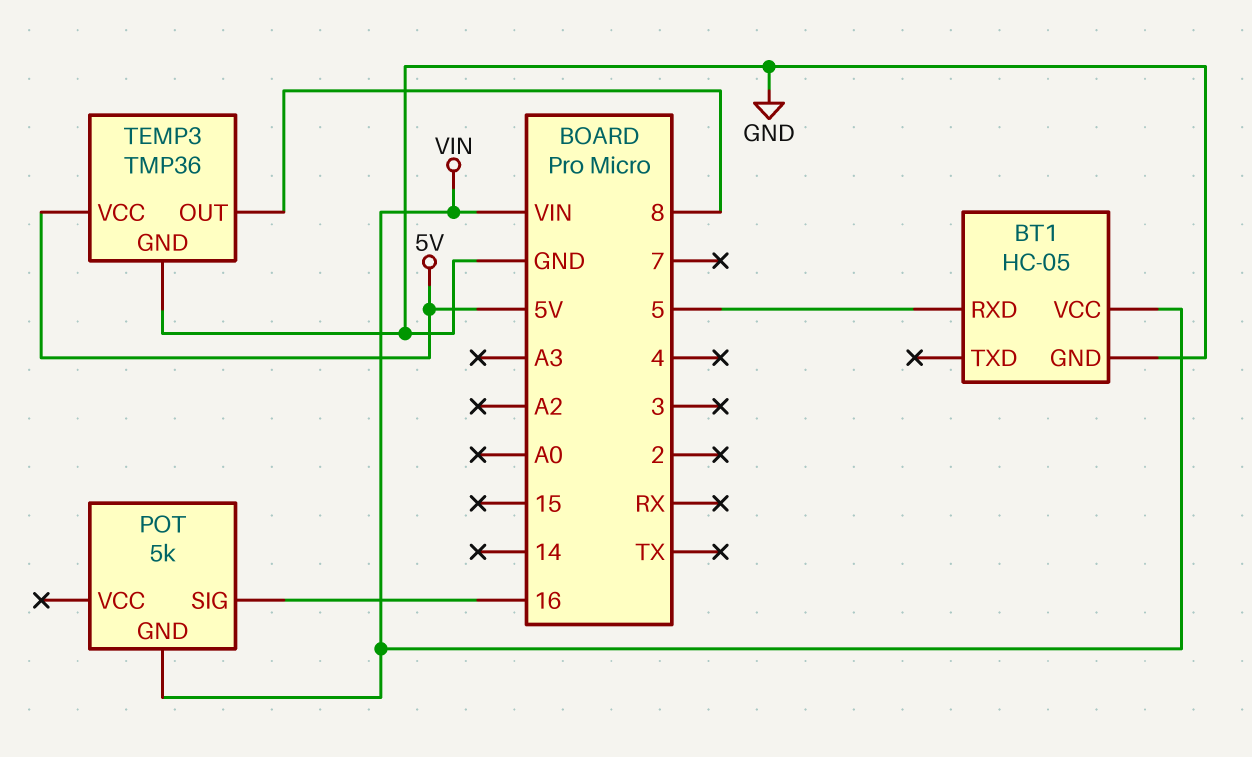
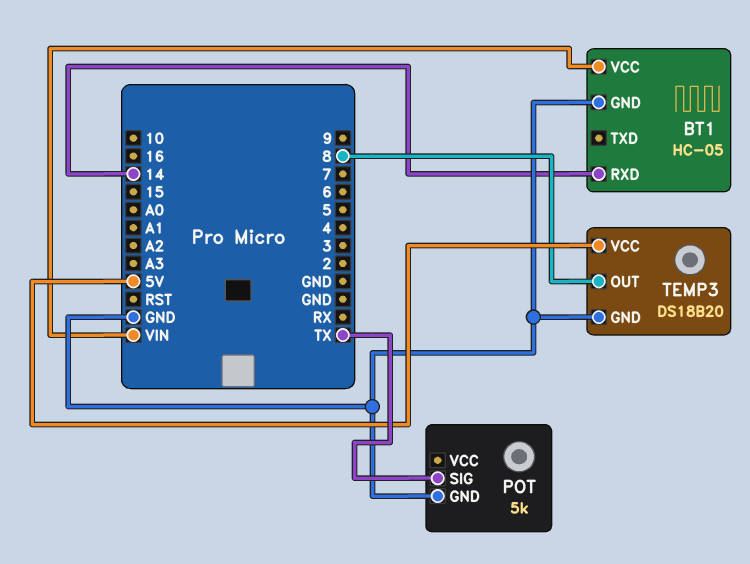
BT1 pin RXD: 5 -> 14
POT pin GND: VIN -> GND
POT pin SIG: 16 -> TX
TEMP3: TMP36 -> DS18B20

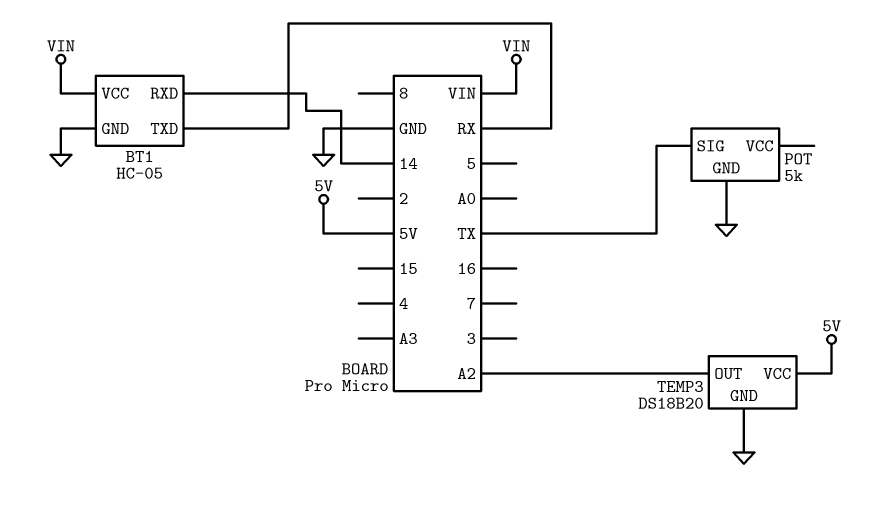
BT1 pin TXD: none -> RX
TEMP3 pin OUT: 8 -> A2

